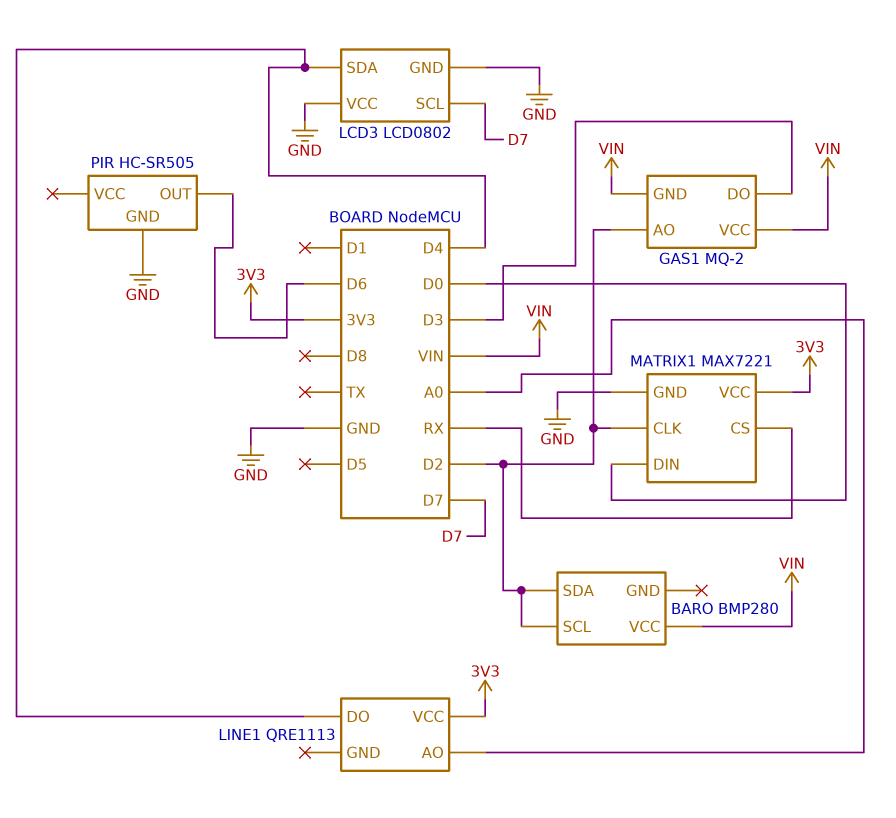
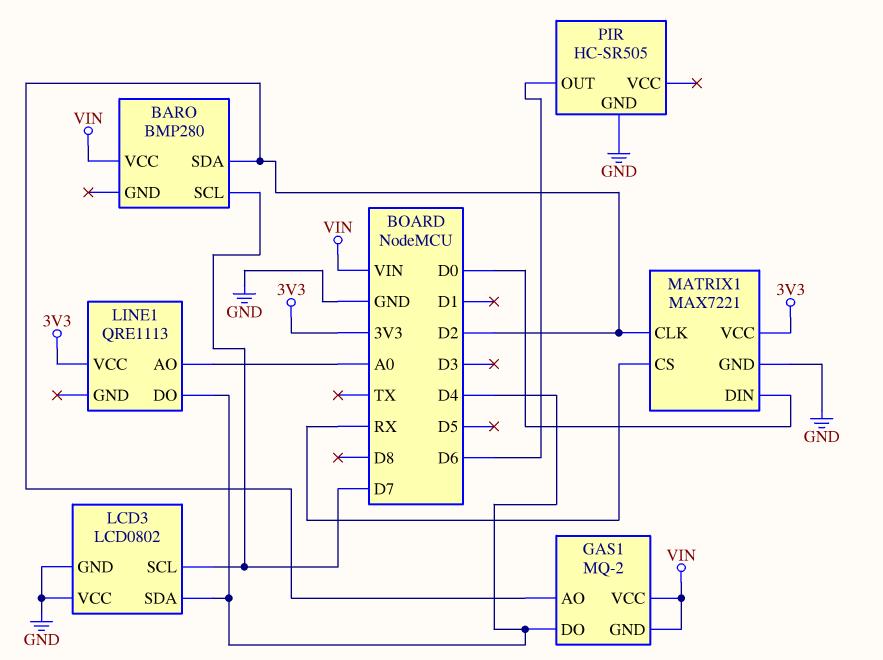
BARO pin SCL: D2 -> D7
GAS1 pin DO: D3 -> D4

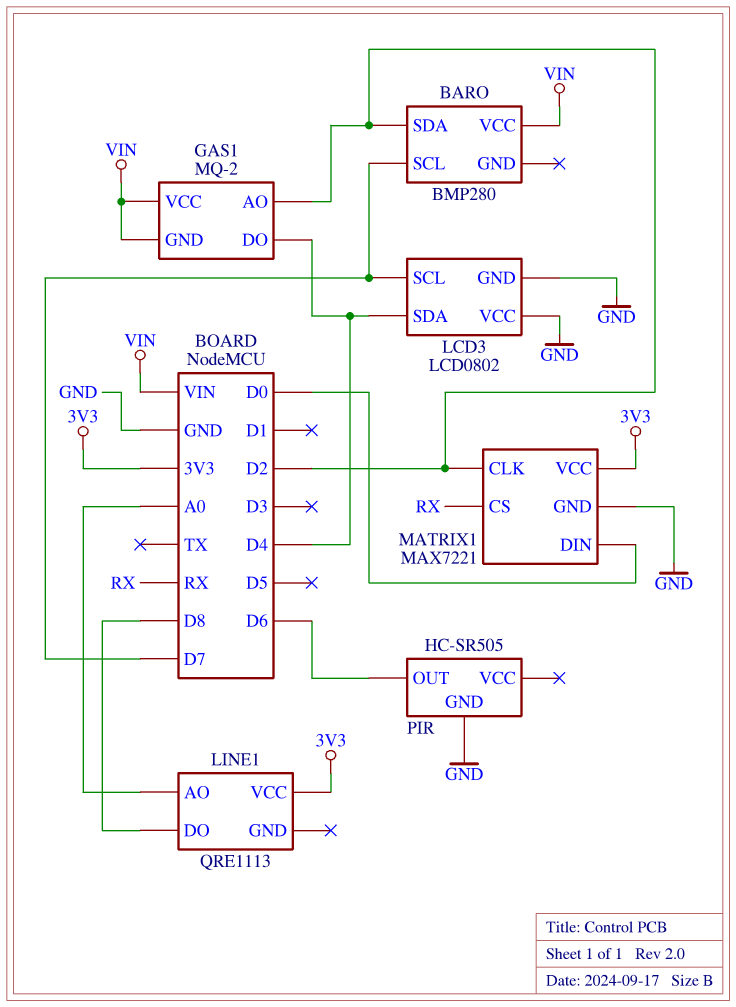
LINE1 pin DO: D4 -> D8

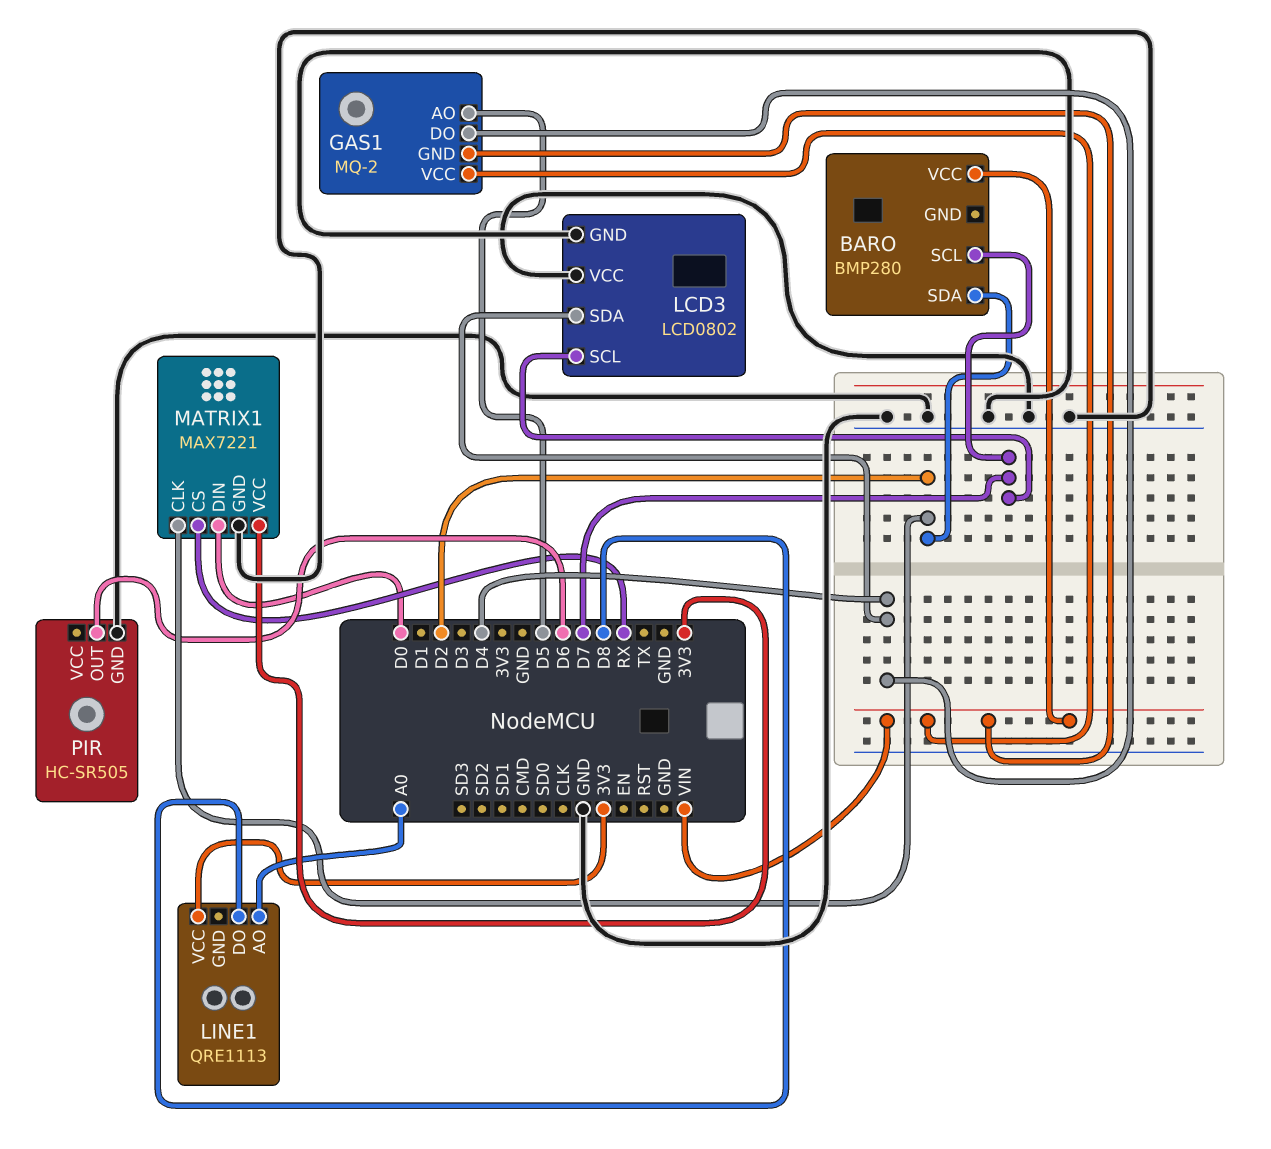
GAS1 pin AO: D2 -> D5

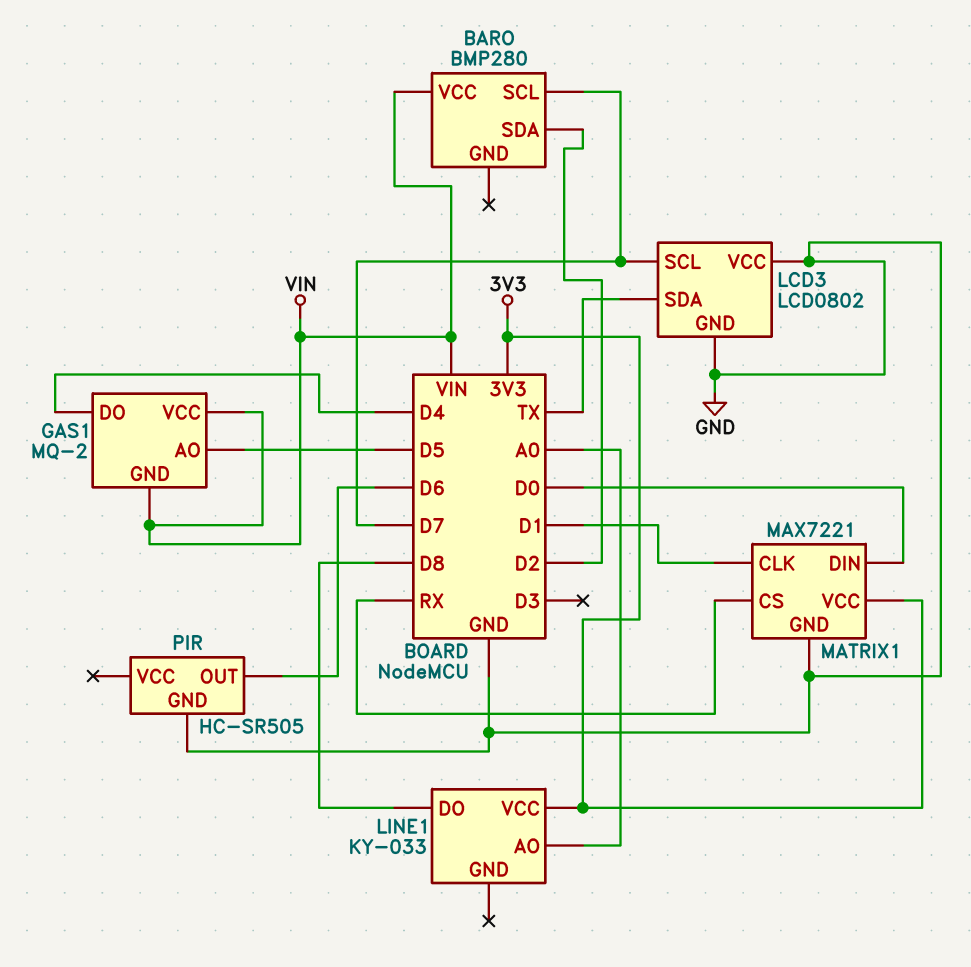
LCD3 pin SDA: D4 -> TX
LINE1: QRE1113 -> KY-033
MATRIX1 pin CLK: D2 -> D1

